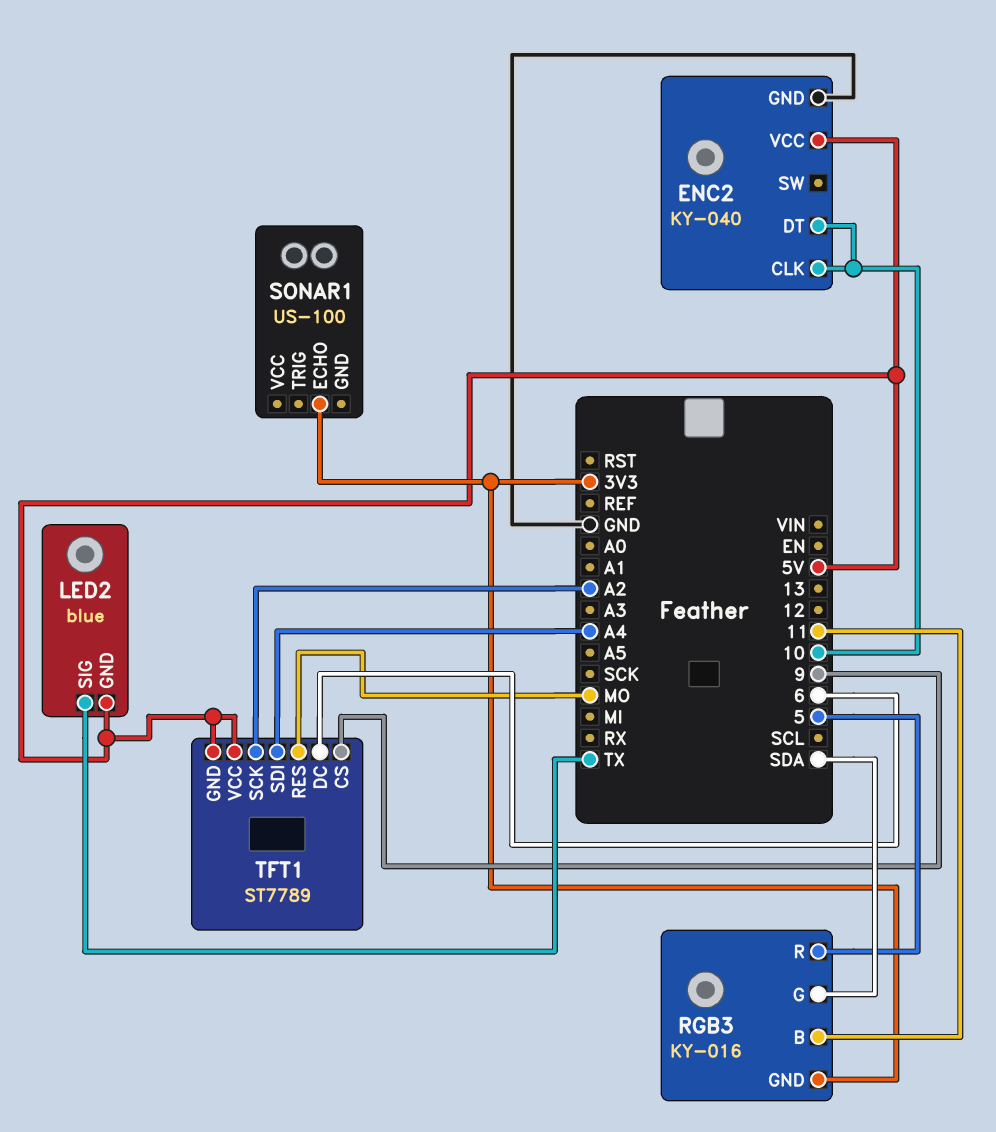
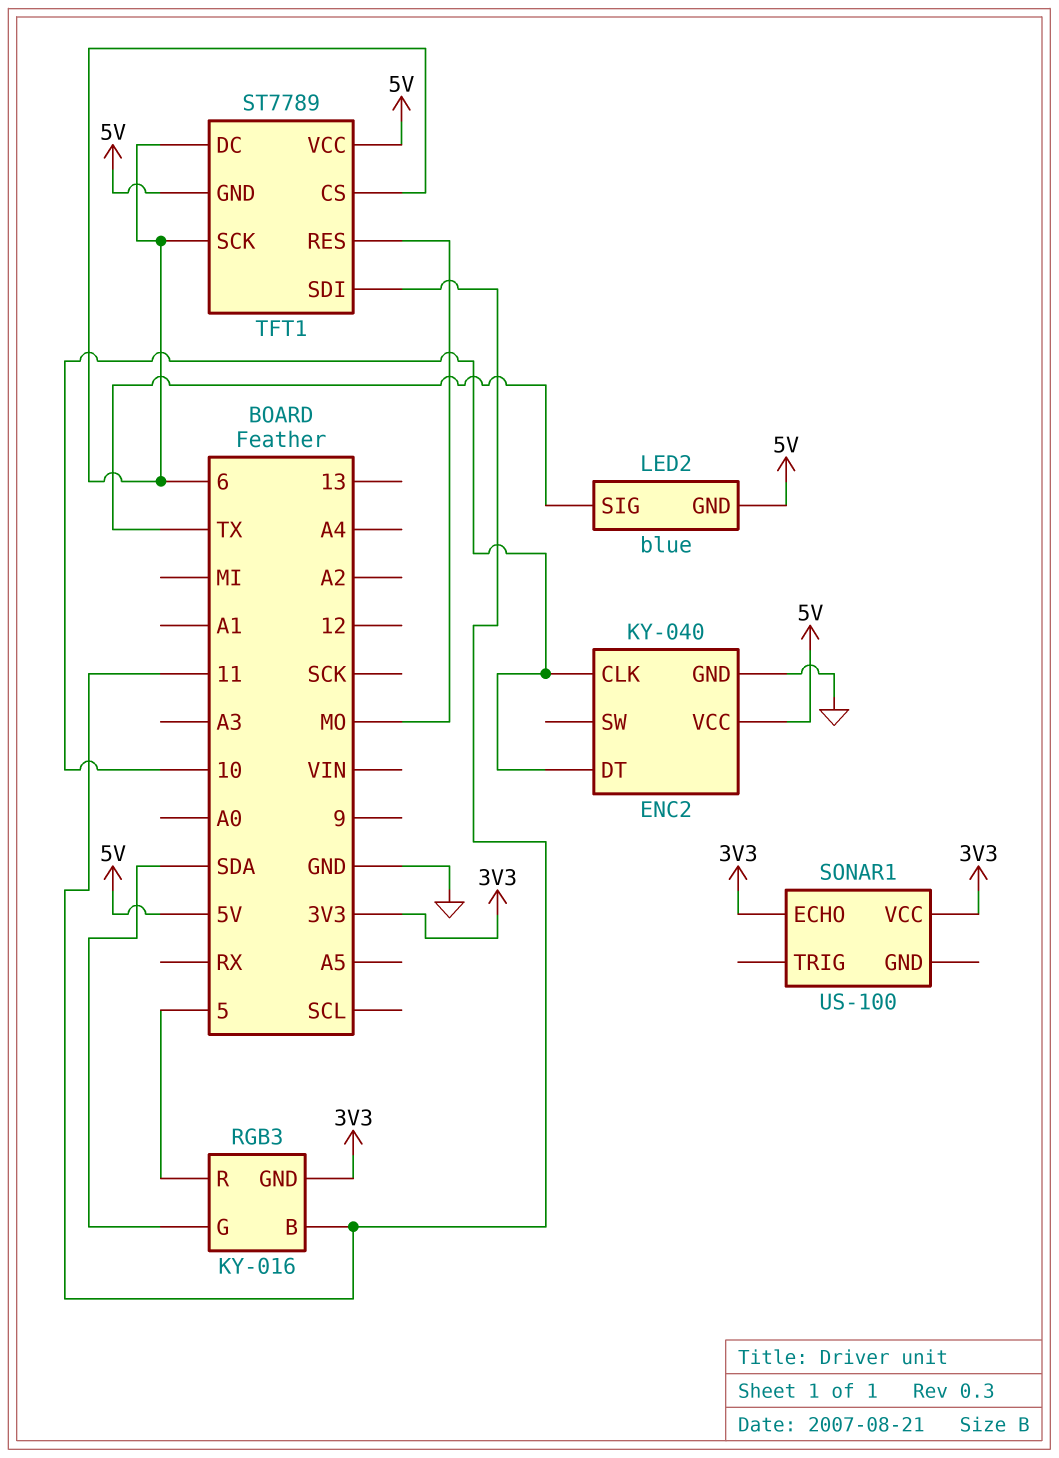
SONAR1 pin VCC: none -> 3V3
TFT1 pin CS: 9 -> 6
TFT1 pin SCK: A2 -> 6
TFT1 pin SDI: A4 -> 11

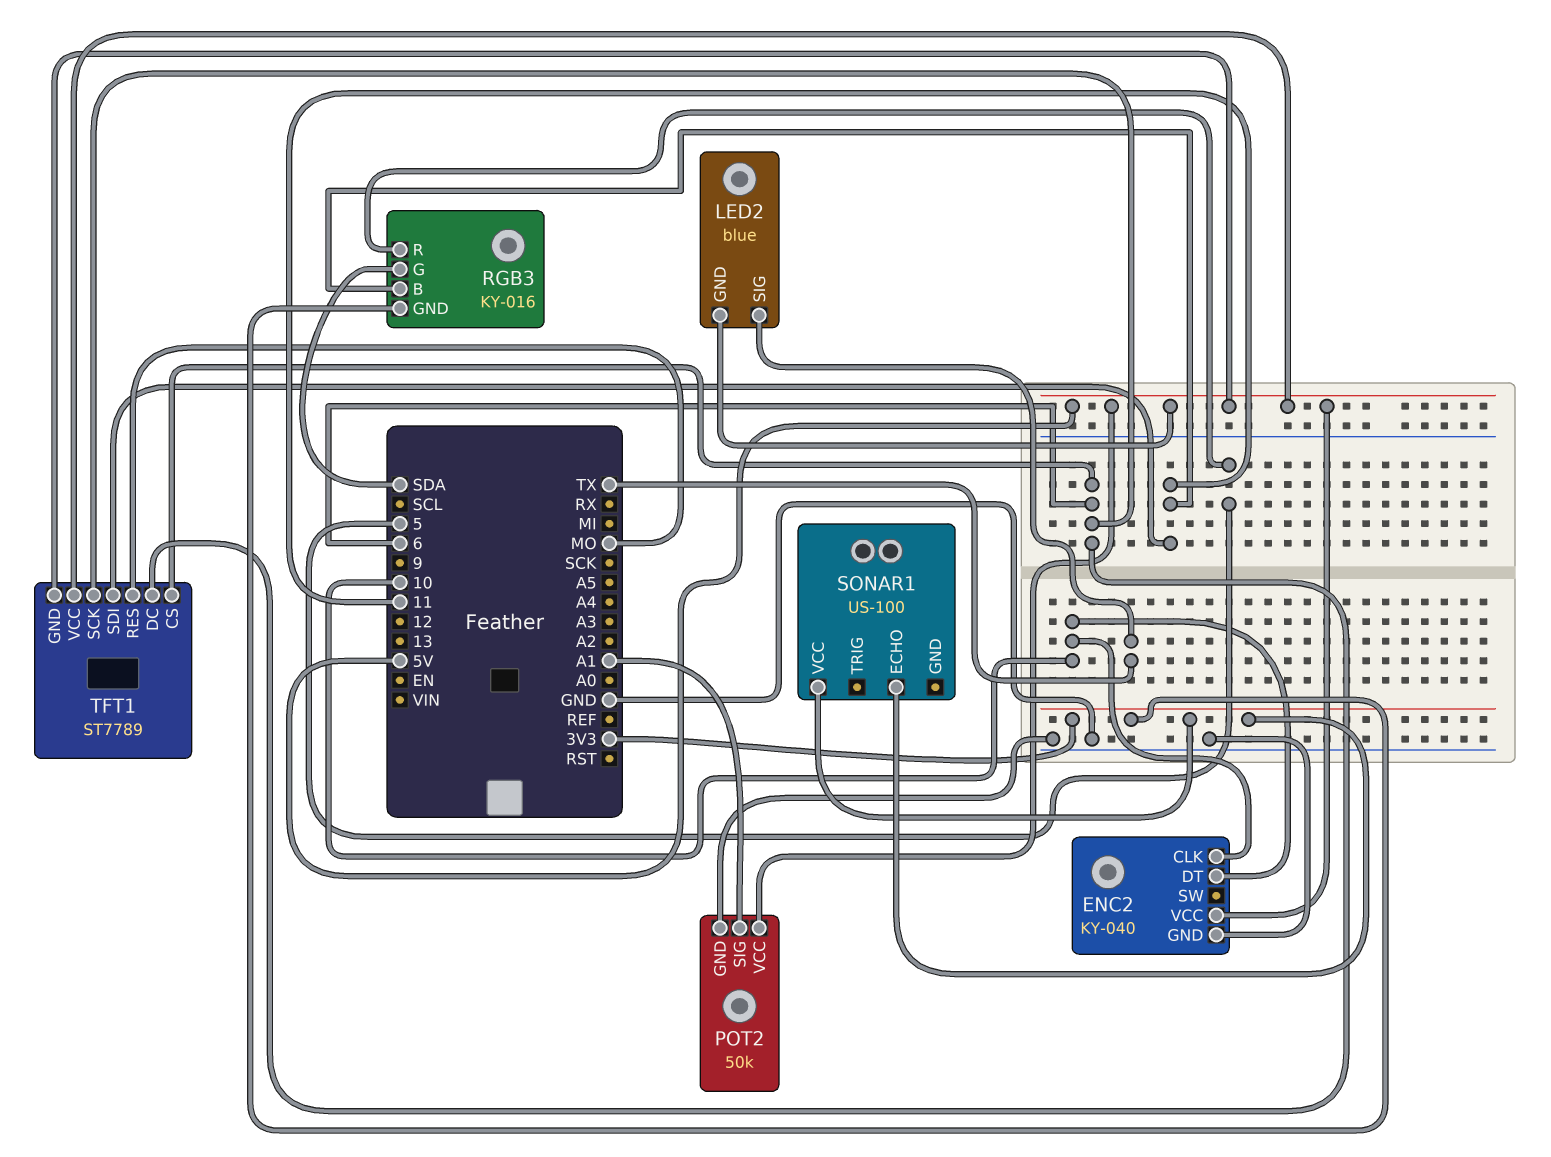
POT2: none -> 50k
POT2 pin GND: none -> GND
POT2 pin SIG: none -> A1
POT2 pin VCC: none -> 5V

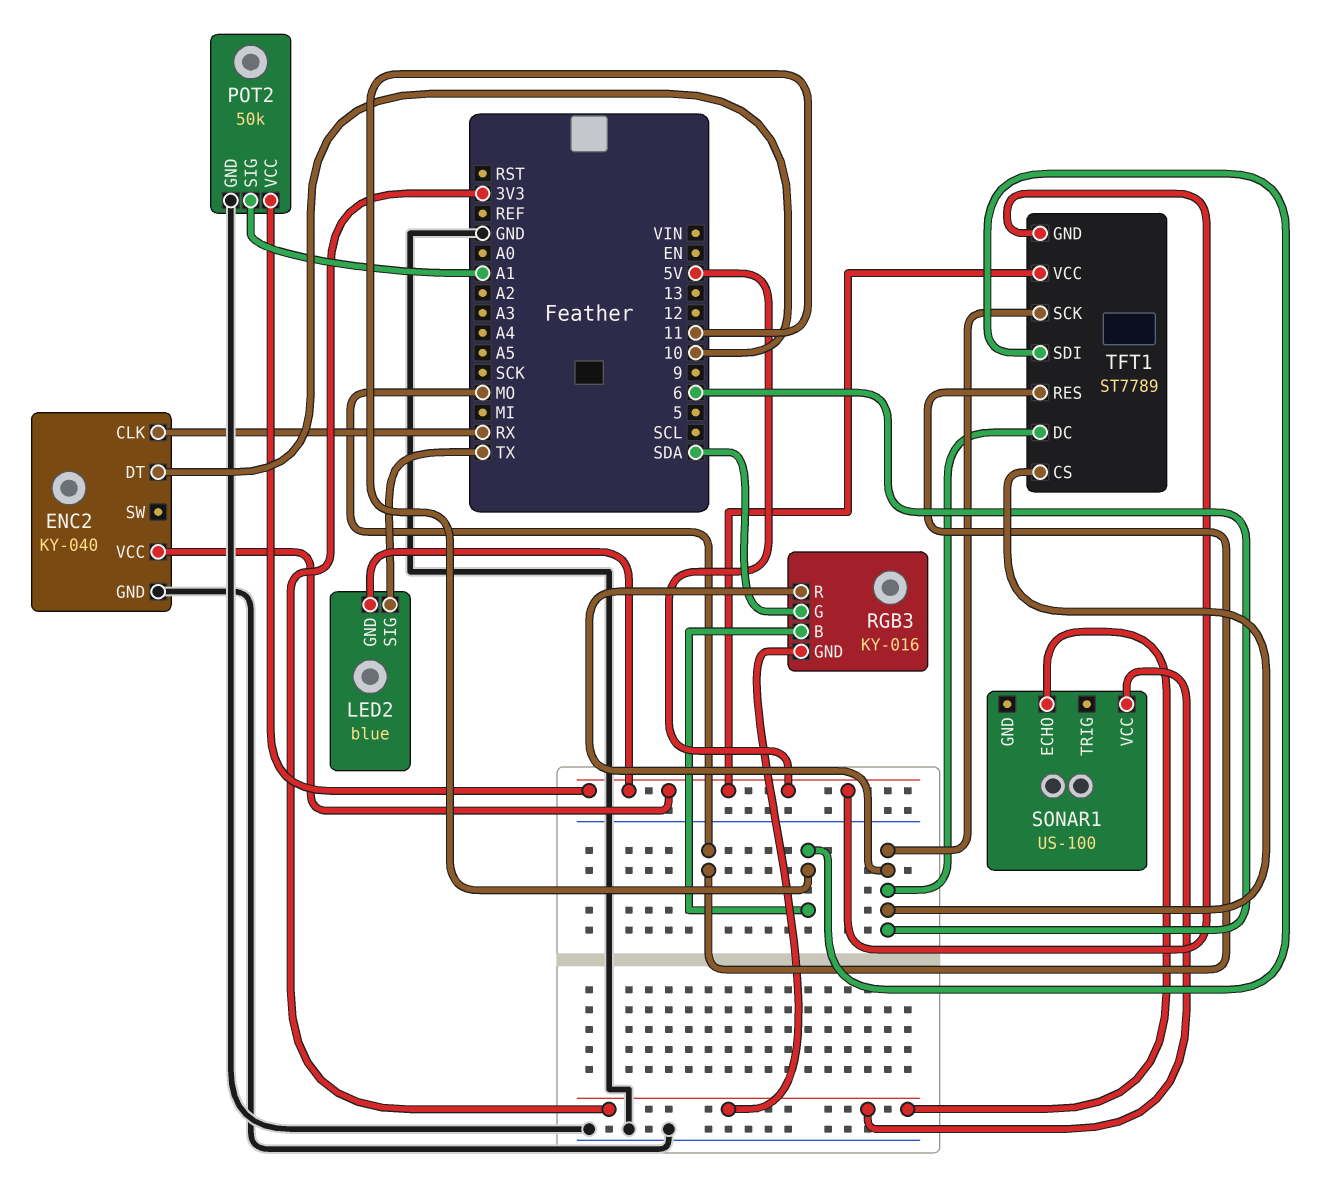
ENC2 pin CLK: 10 -> RX
RGB3 pin R: 5 -> 6

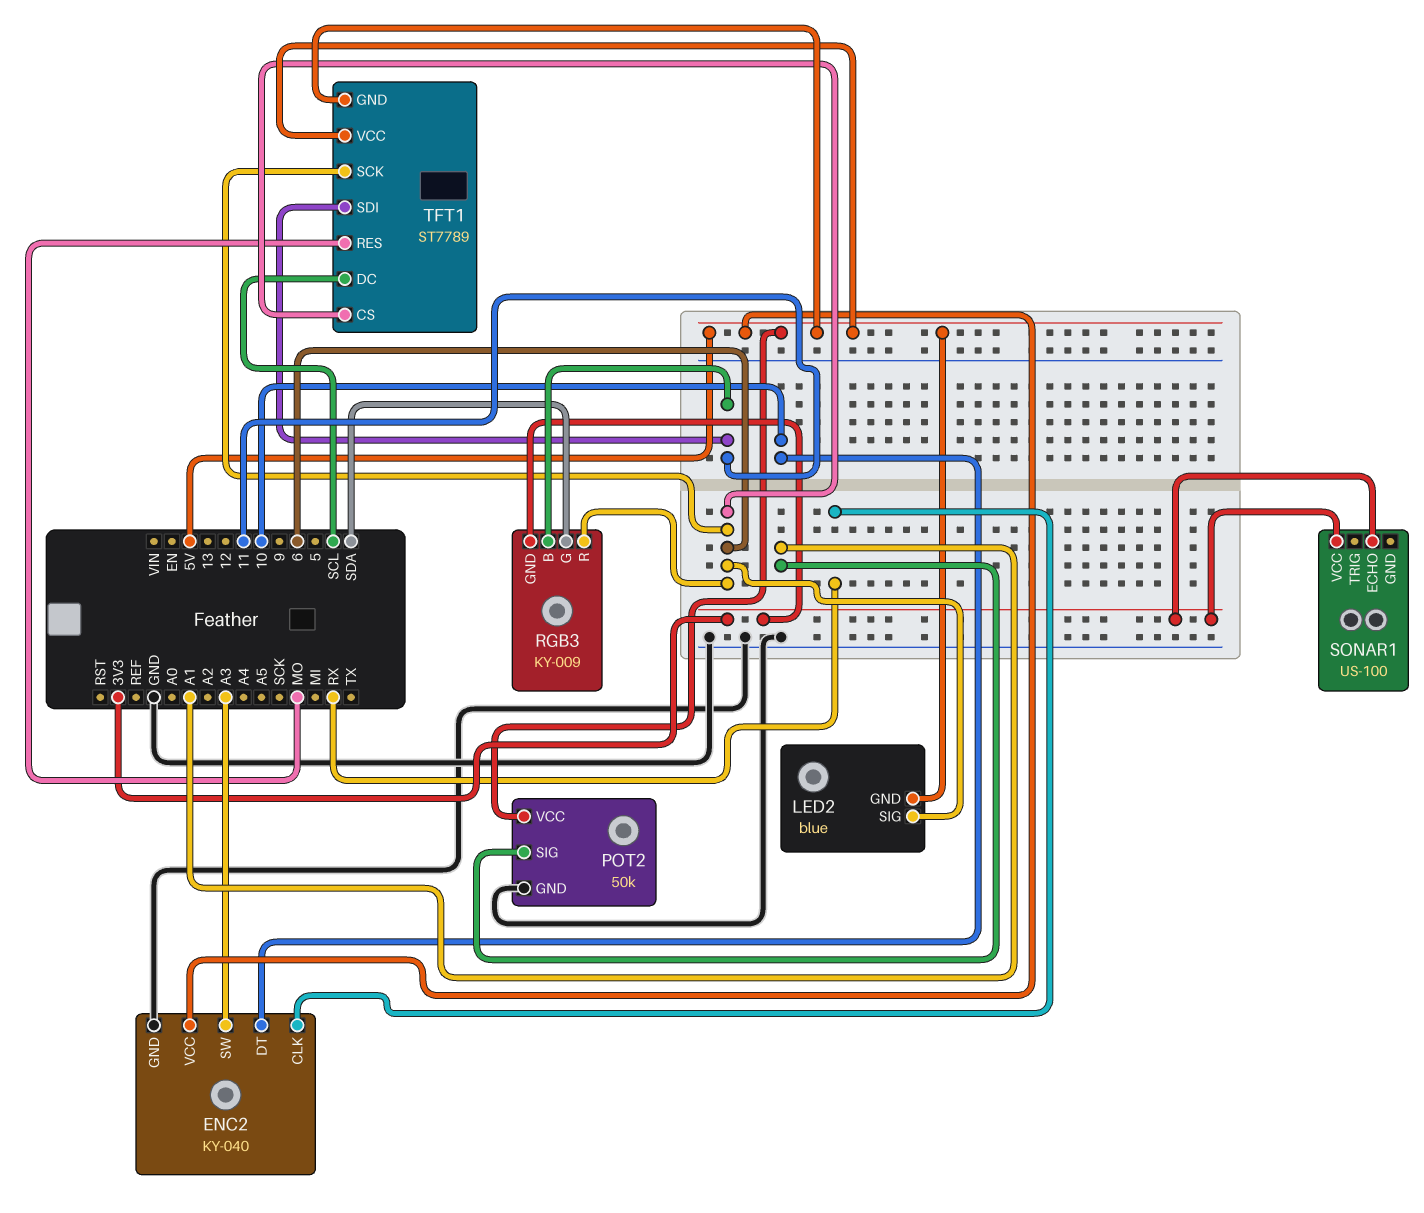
ENC2 pin SW: none -> A3
LED2 pin SIG: TX -> 6
RGB3: KY-016 -> KY-009
TFT1 pin DC: 6 -> SCL

